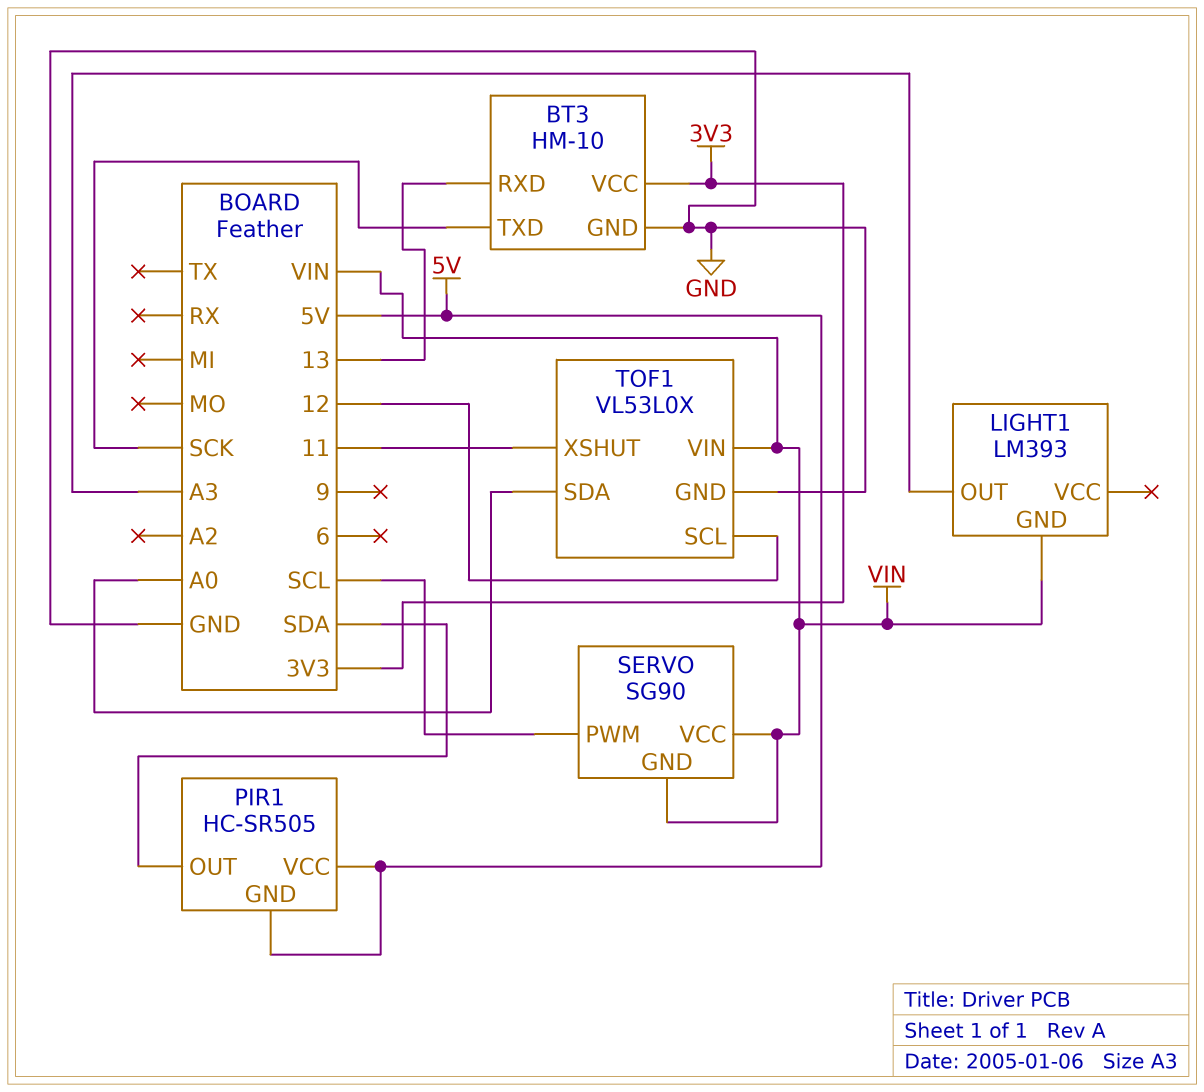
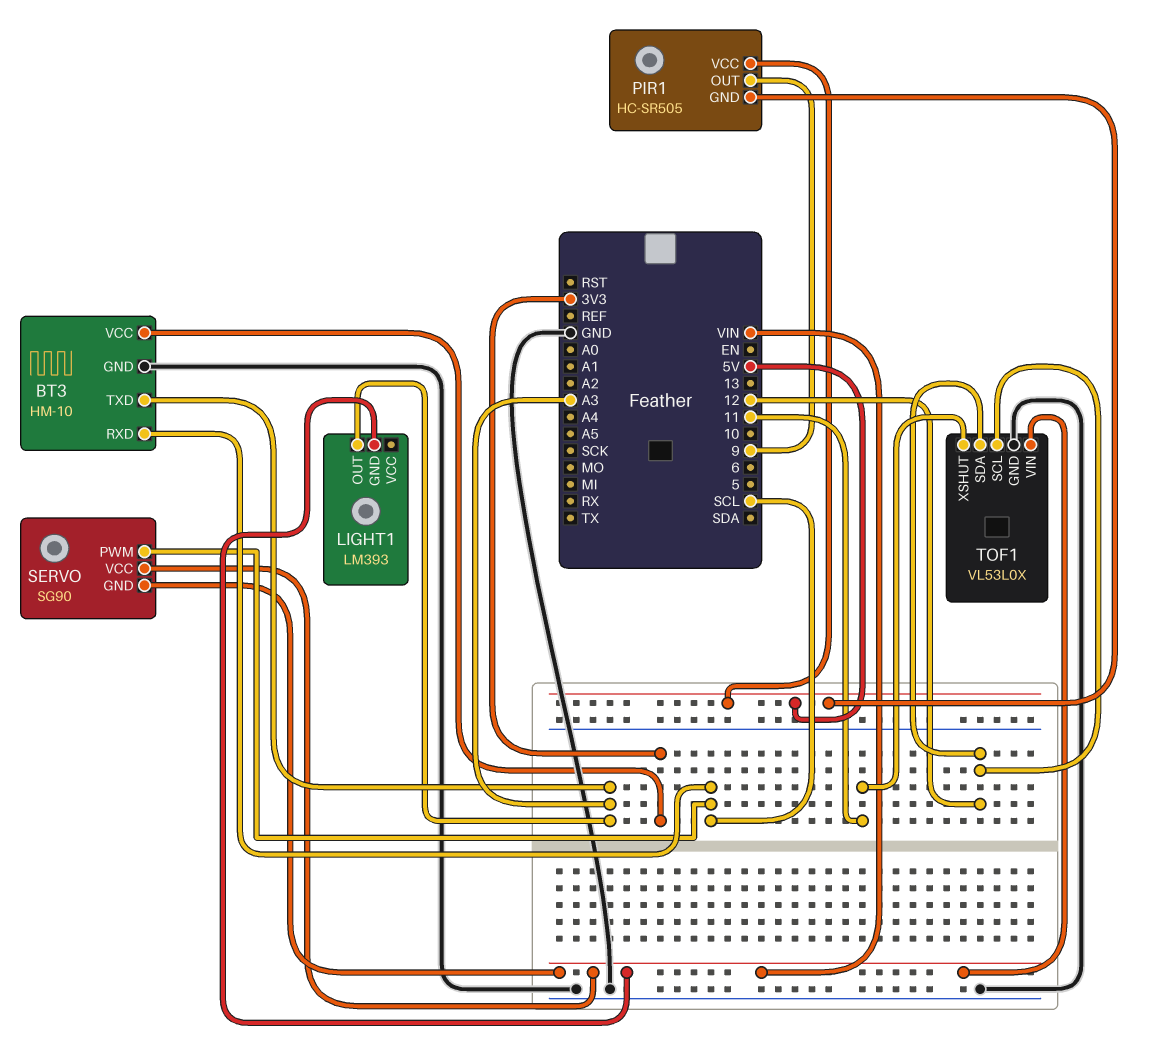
BT3 pin RXD: 13 -> SCL
BT3 pin TXD: SCK -> A3
PIR1 pin OUT: SDA -> 9
TOF1 pin SDA: A0 -> 12

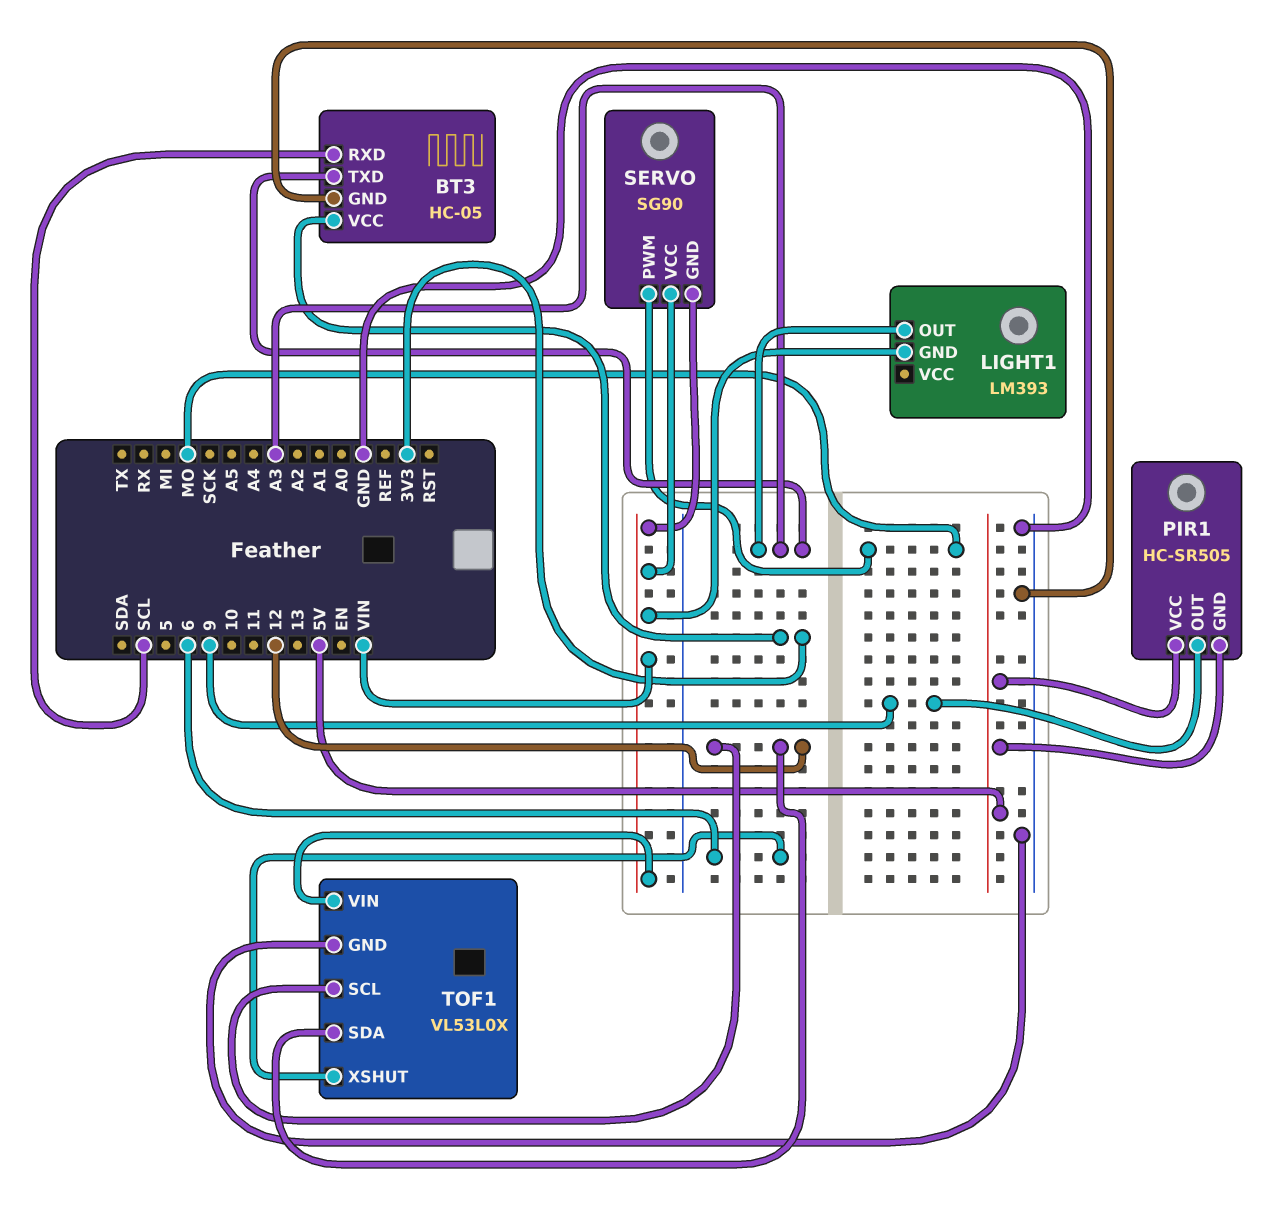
BT3: HM-10 -> HC-05
SERVO pin PWM: SCL -> MO
TOF1 pin XSHUT: 11 -> 6

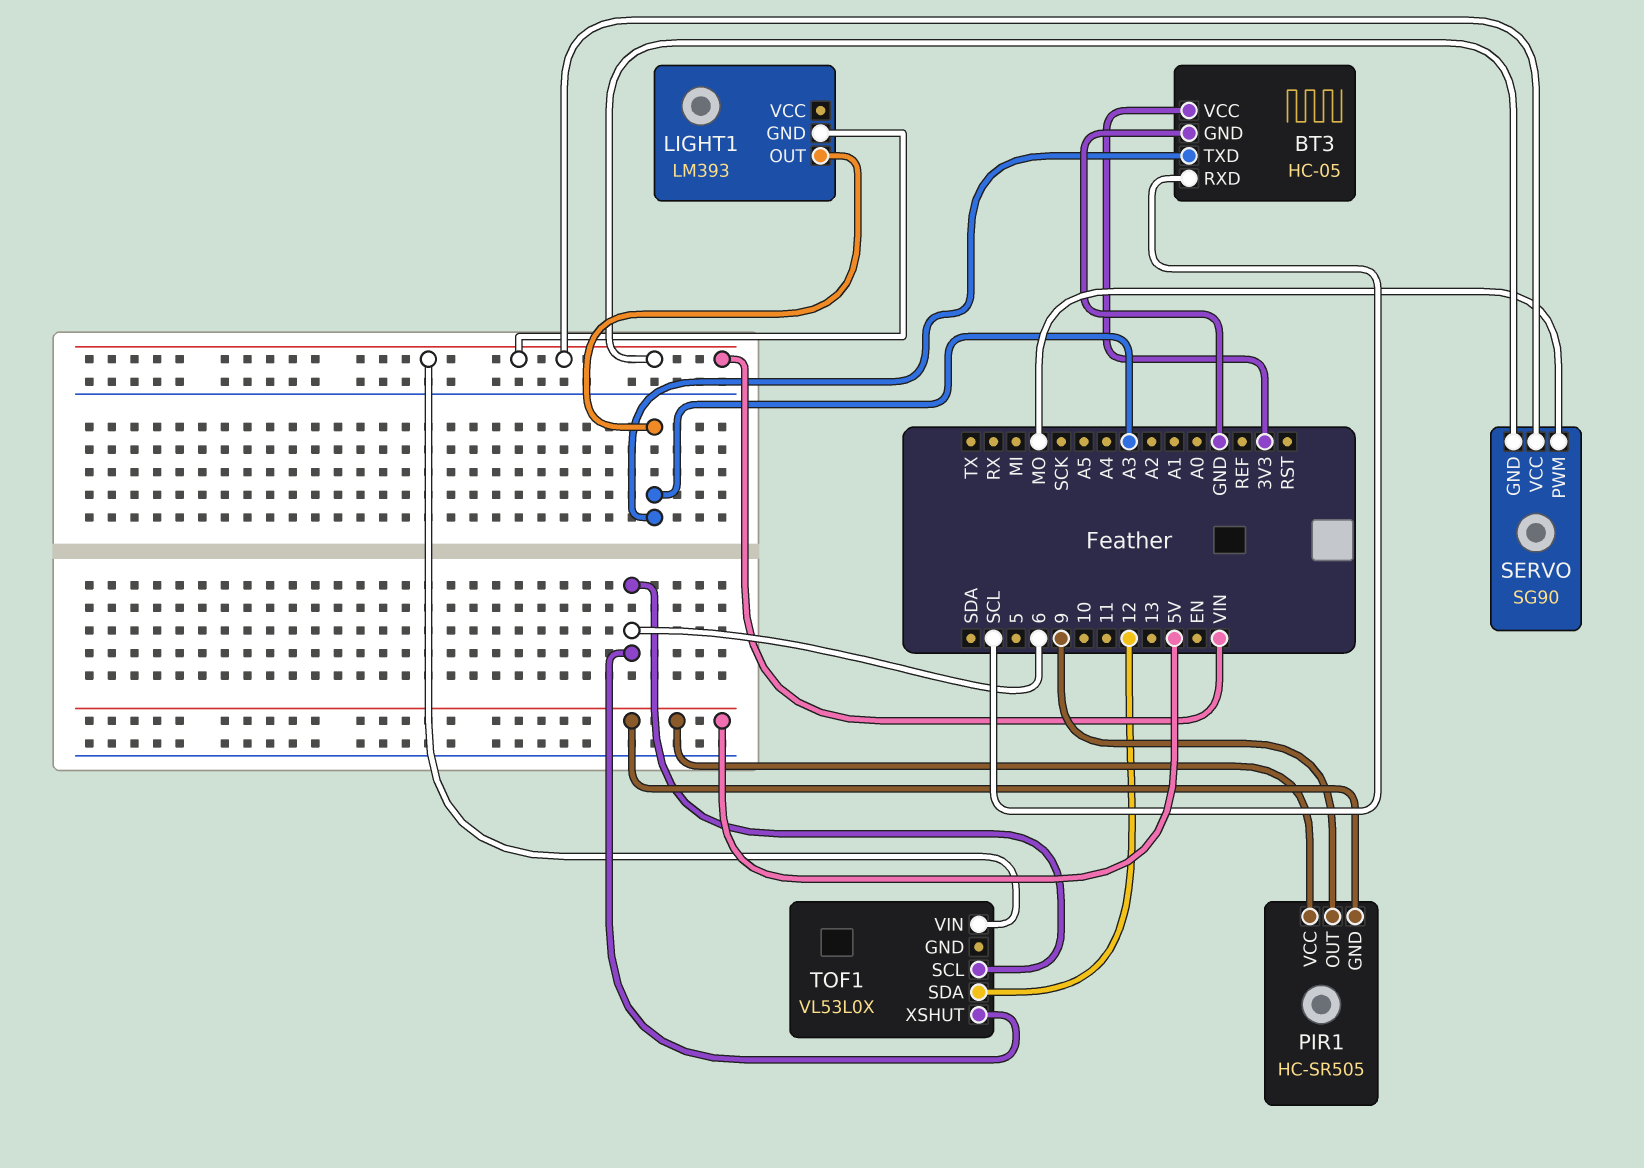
TOF1 pin GND: GND -> none
TOF1 pin SCL: 12 -> 6

